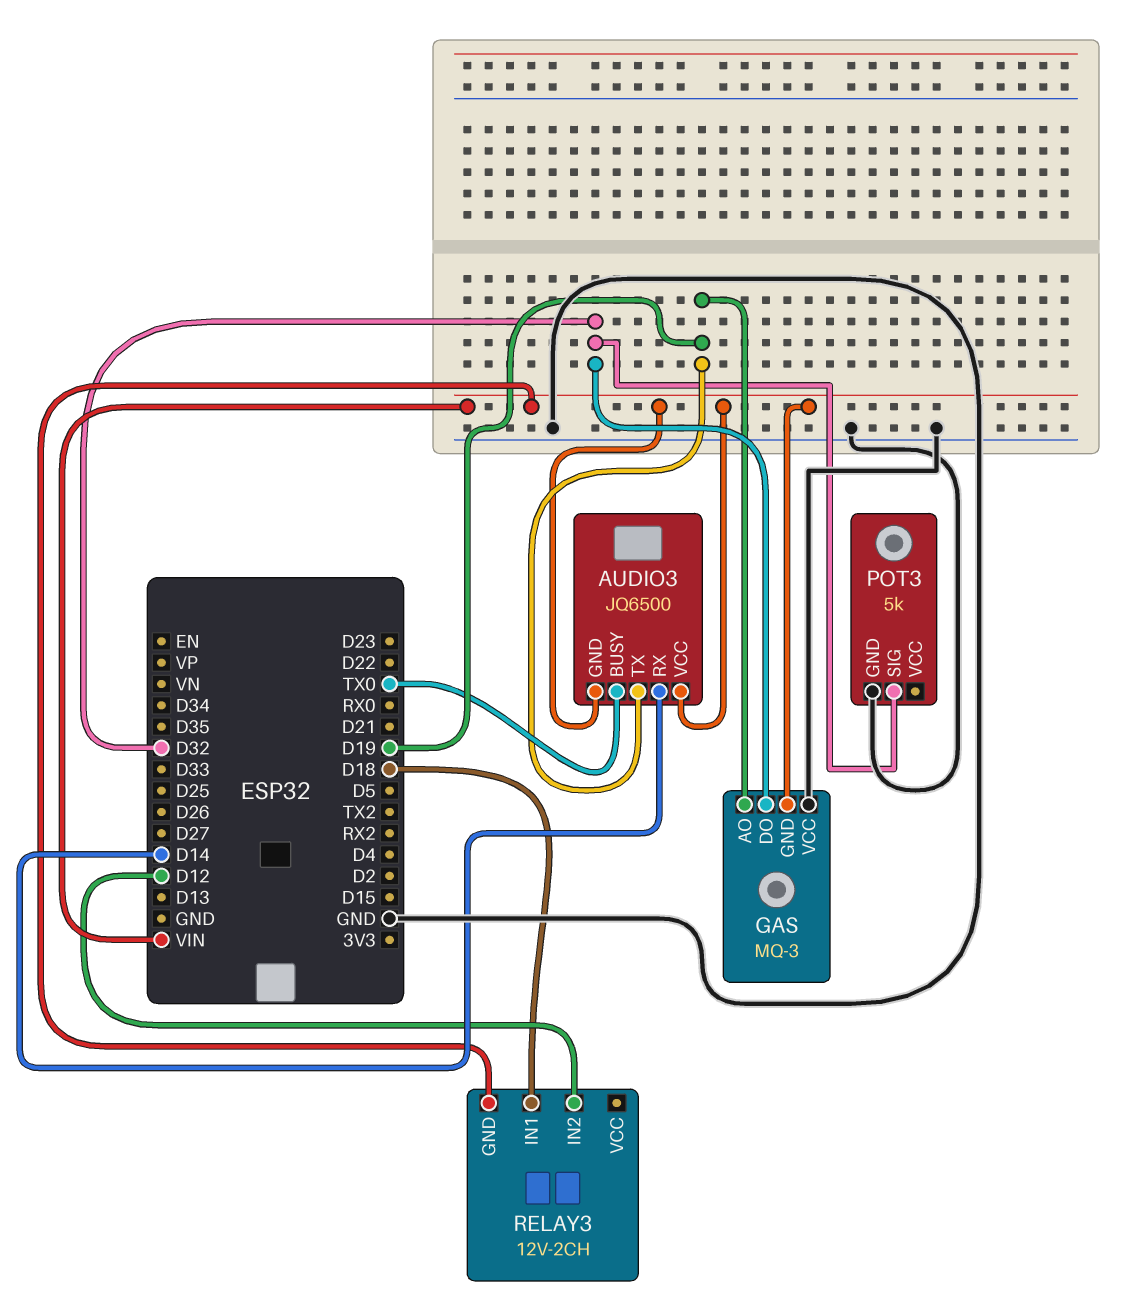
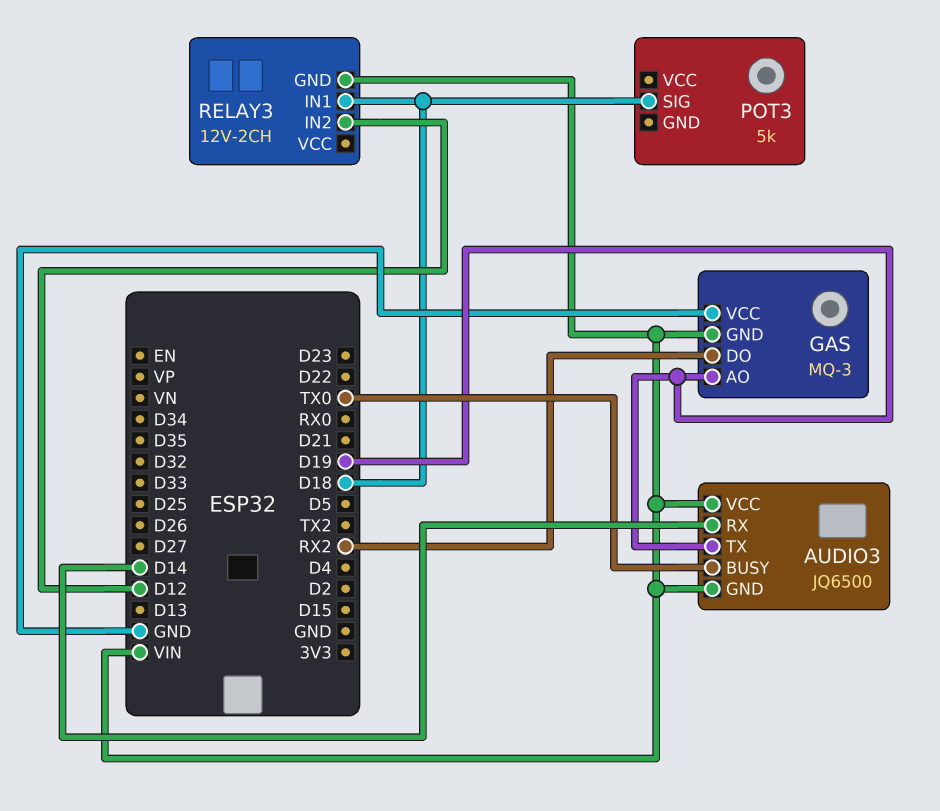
GAS pin DO: D32 -> RX2
POT3 pin GND: GND -> none
POT3 pin SIG: D32 -> D18

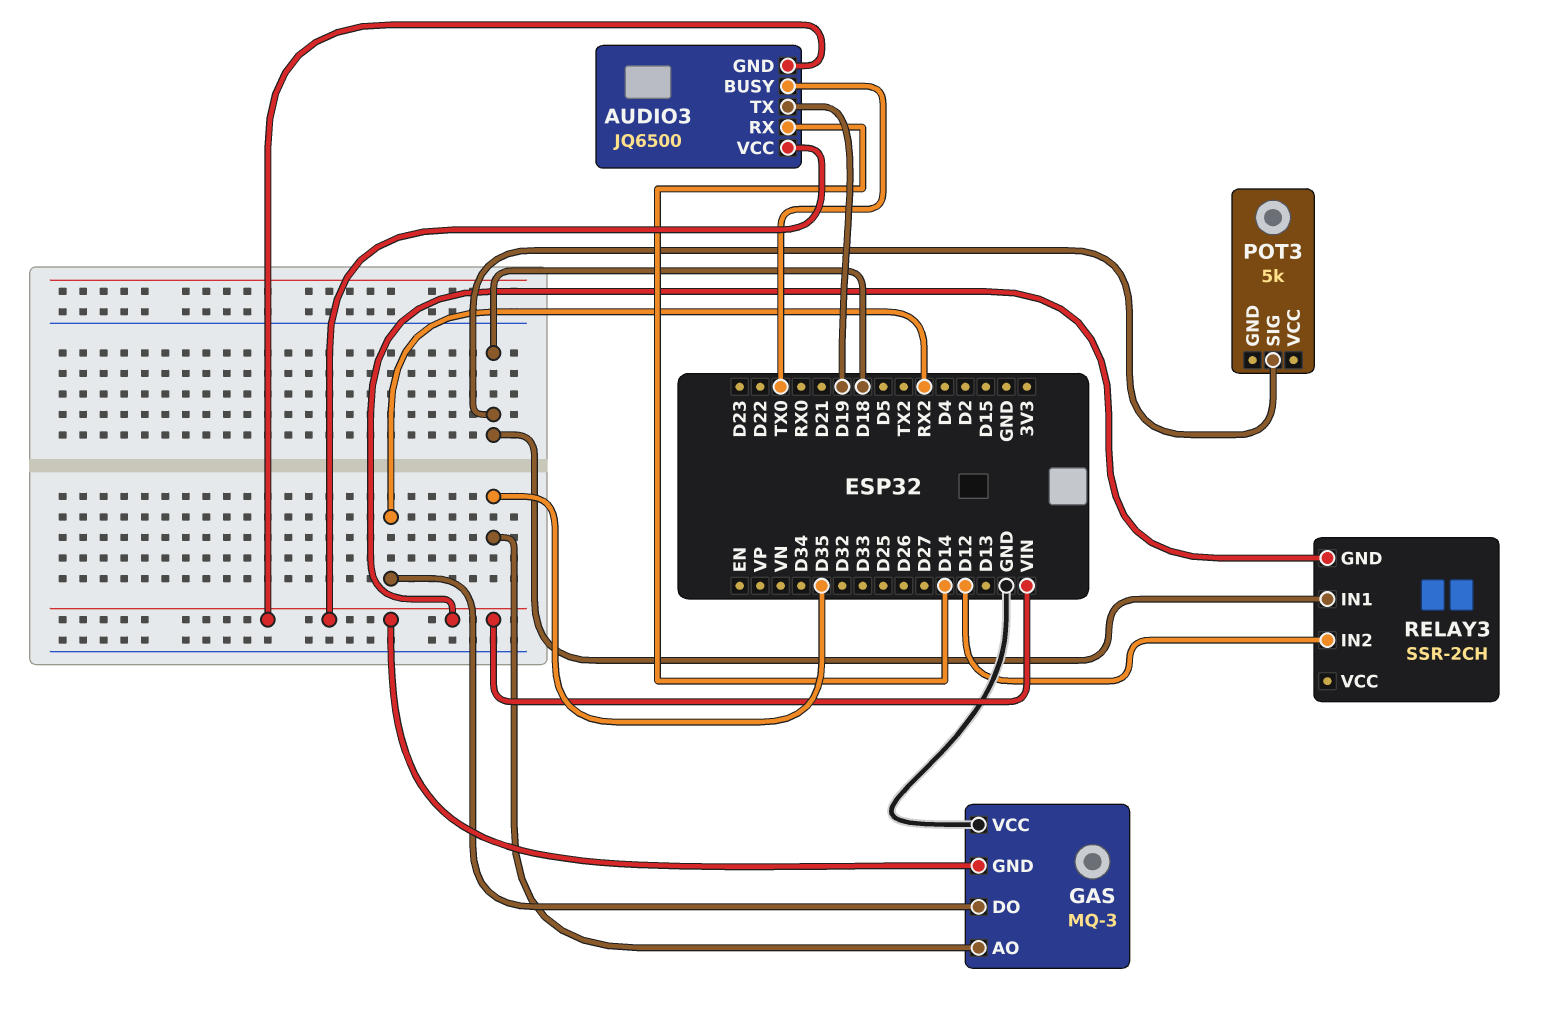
GAS pin AO: D19 -> D35
RELAY3: 12V-2CH -> SSR-2CH

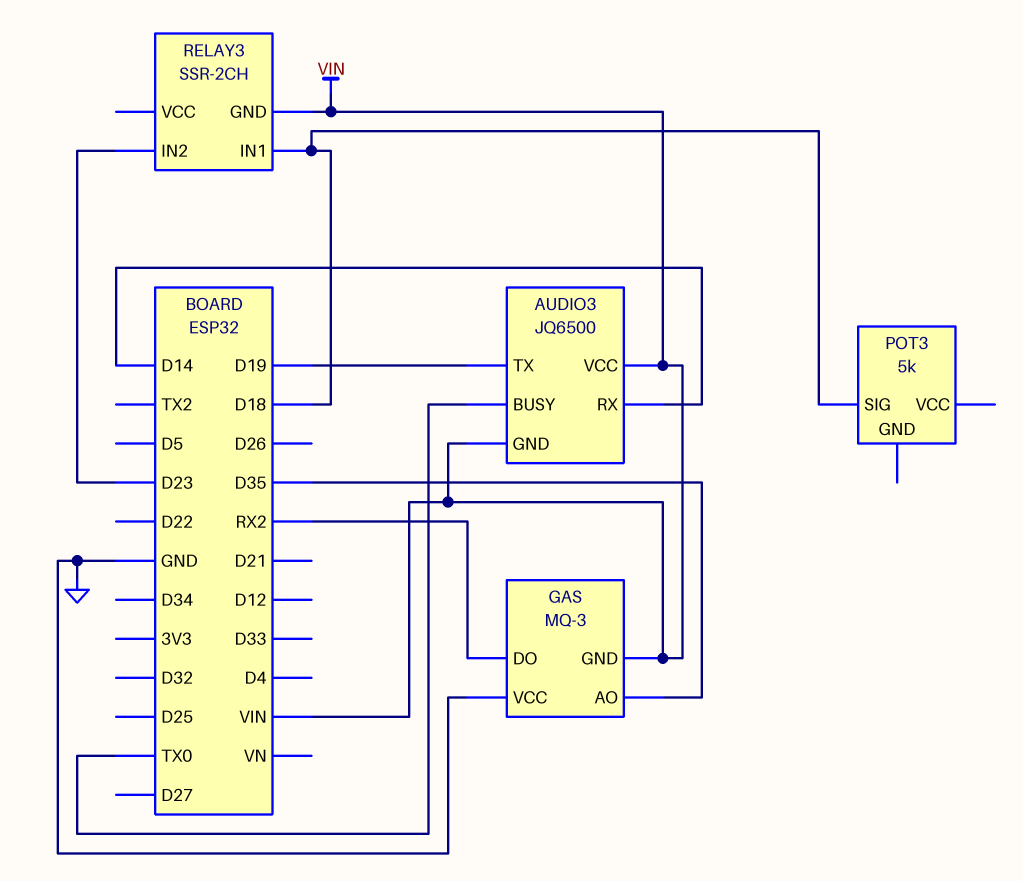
RELAY3 pin IN2: D12 -> D23

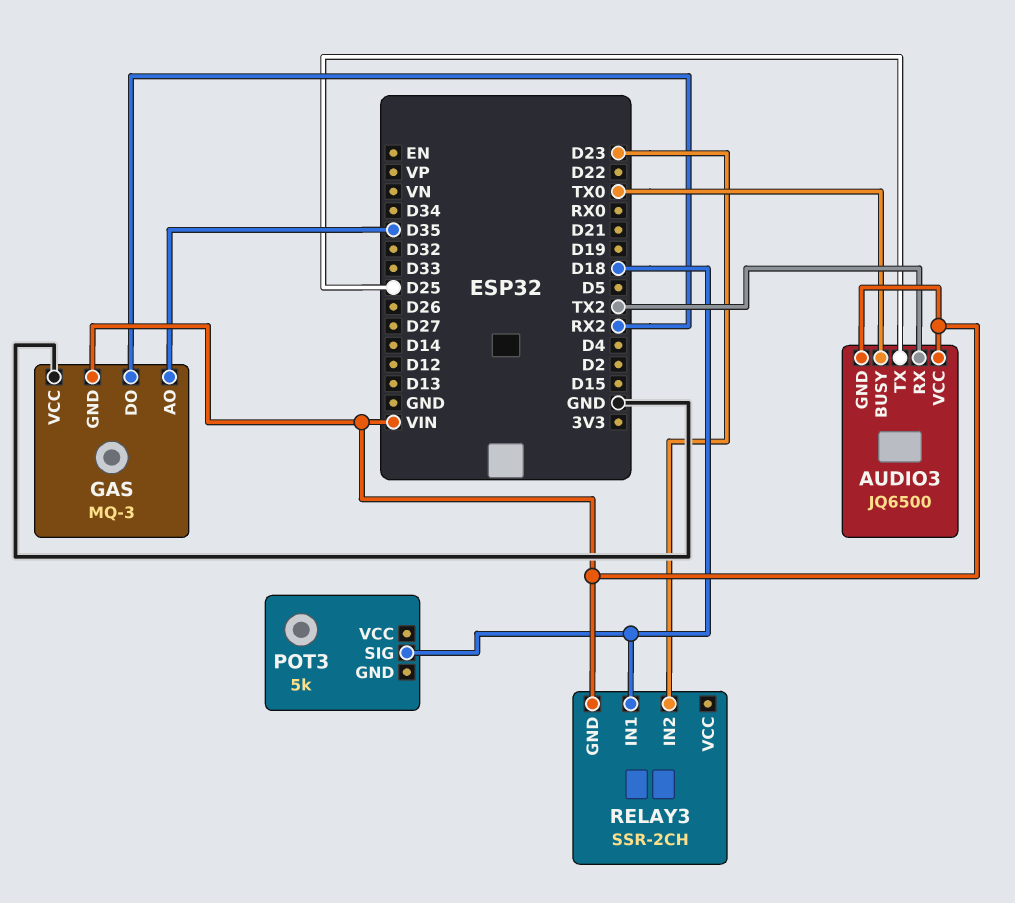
AUDIO3 pin RX: D14 -> TX2
AUDIO3 pin TX: D19 -> D25

